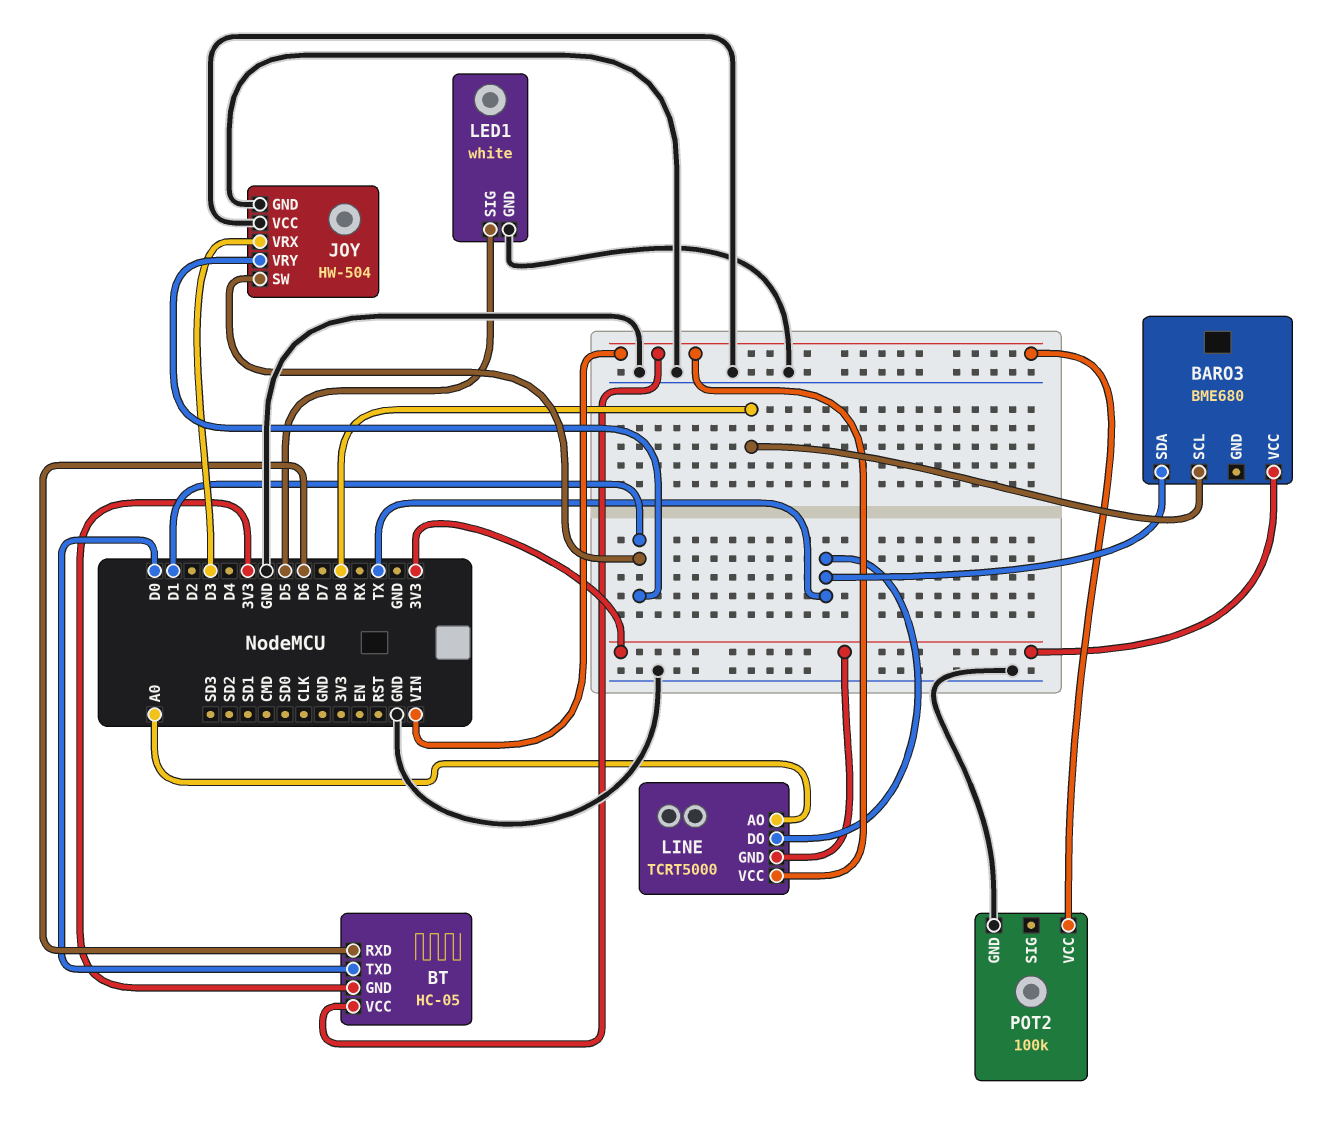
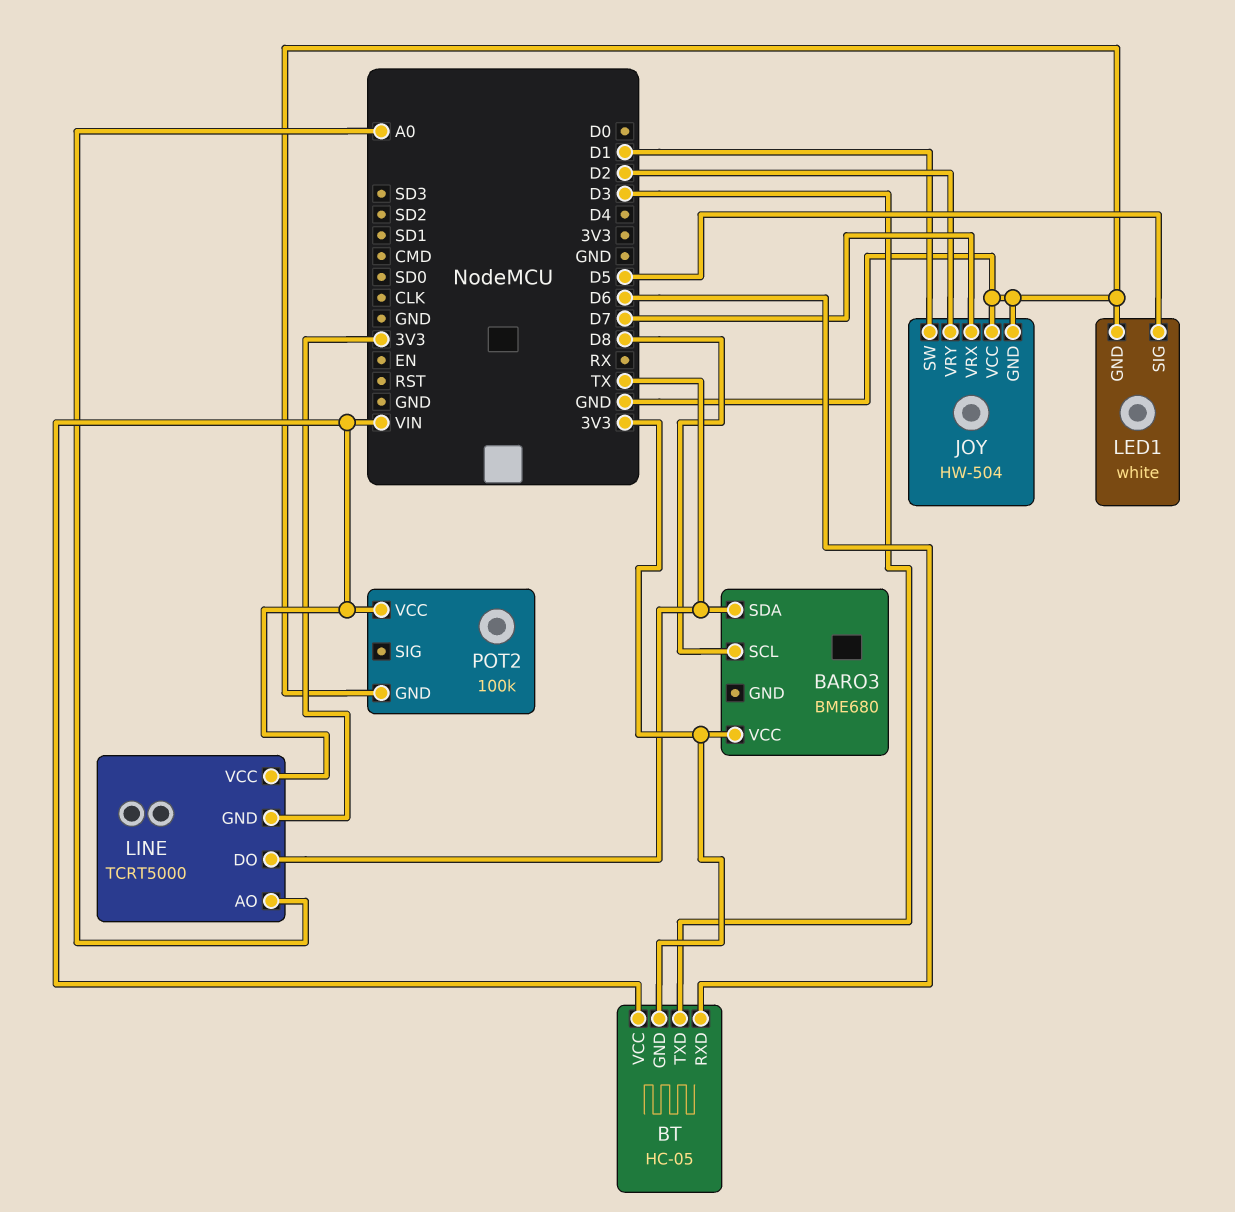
BT pin TXD: D0 -> D3
JOY pin VRX: D3 -> D7
JOY pin VRY: D1 -> D2

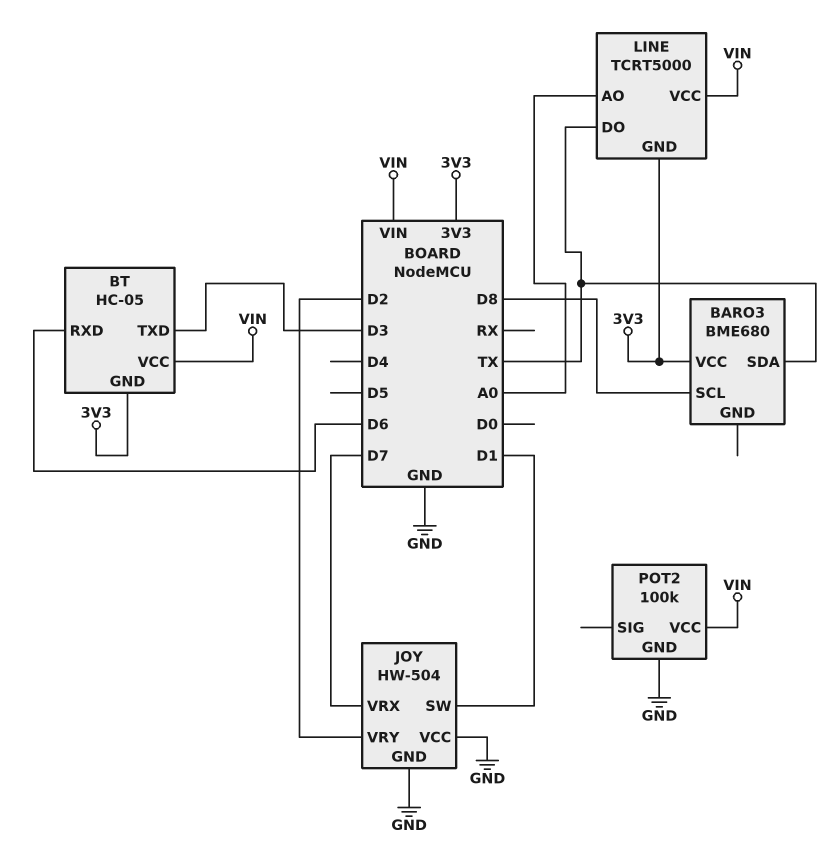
LED1: white -> none
LED1 pin GND: GND -> none
LED1 pin SIG: D5 -> none

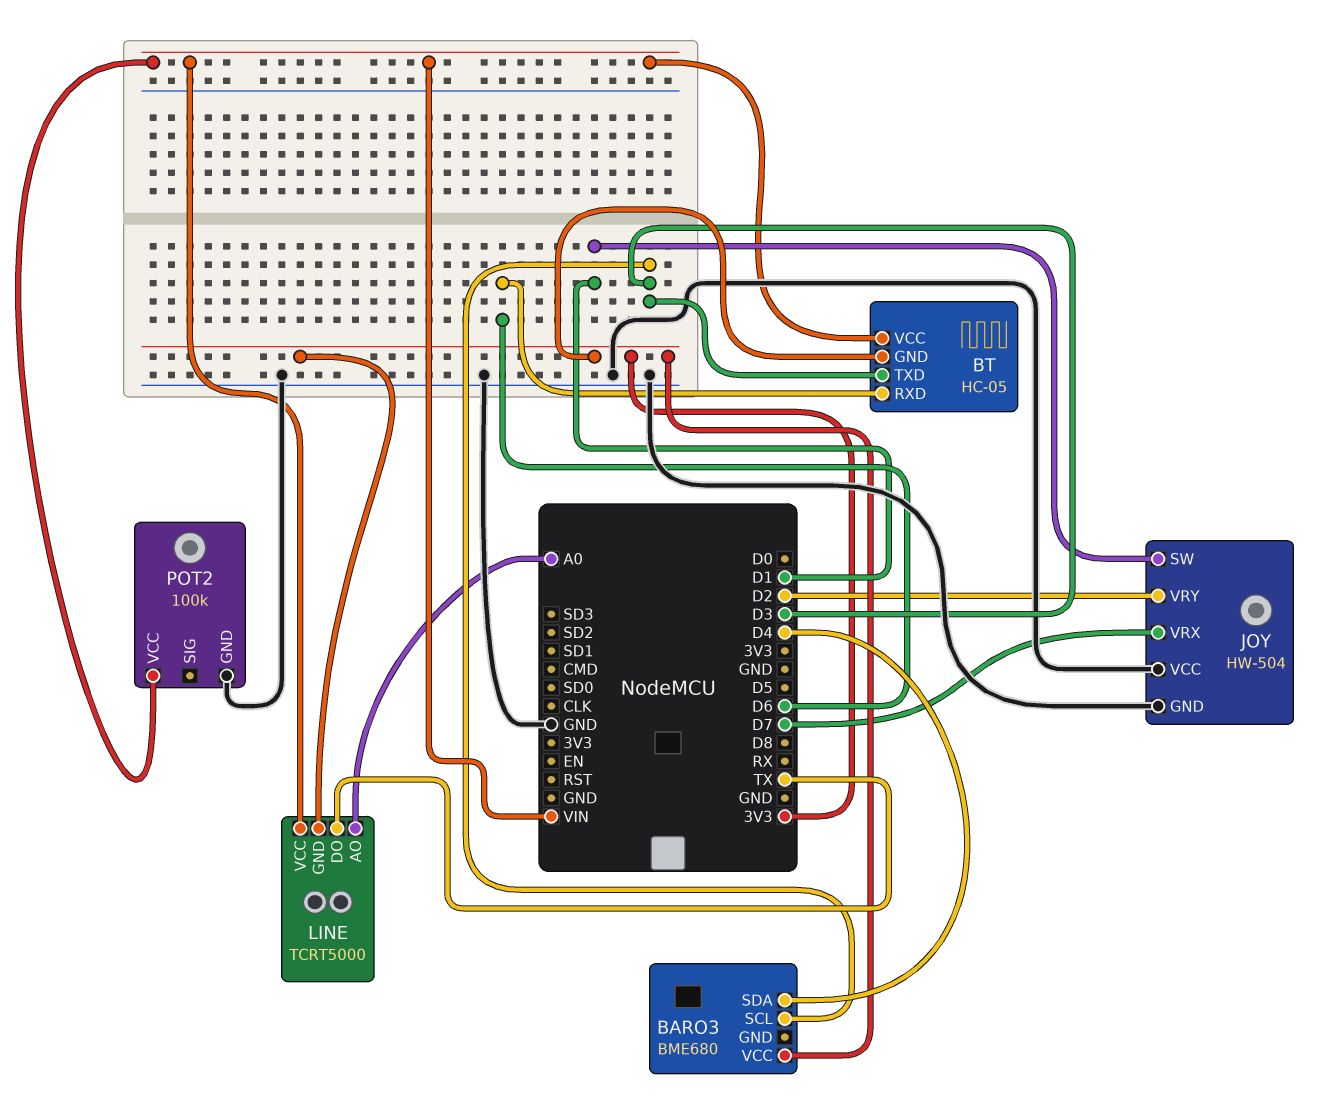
BARO3 pin SCL: D8 -> D3
BARO3 pin SDA: TX -> D4

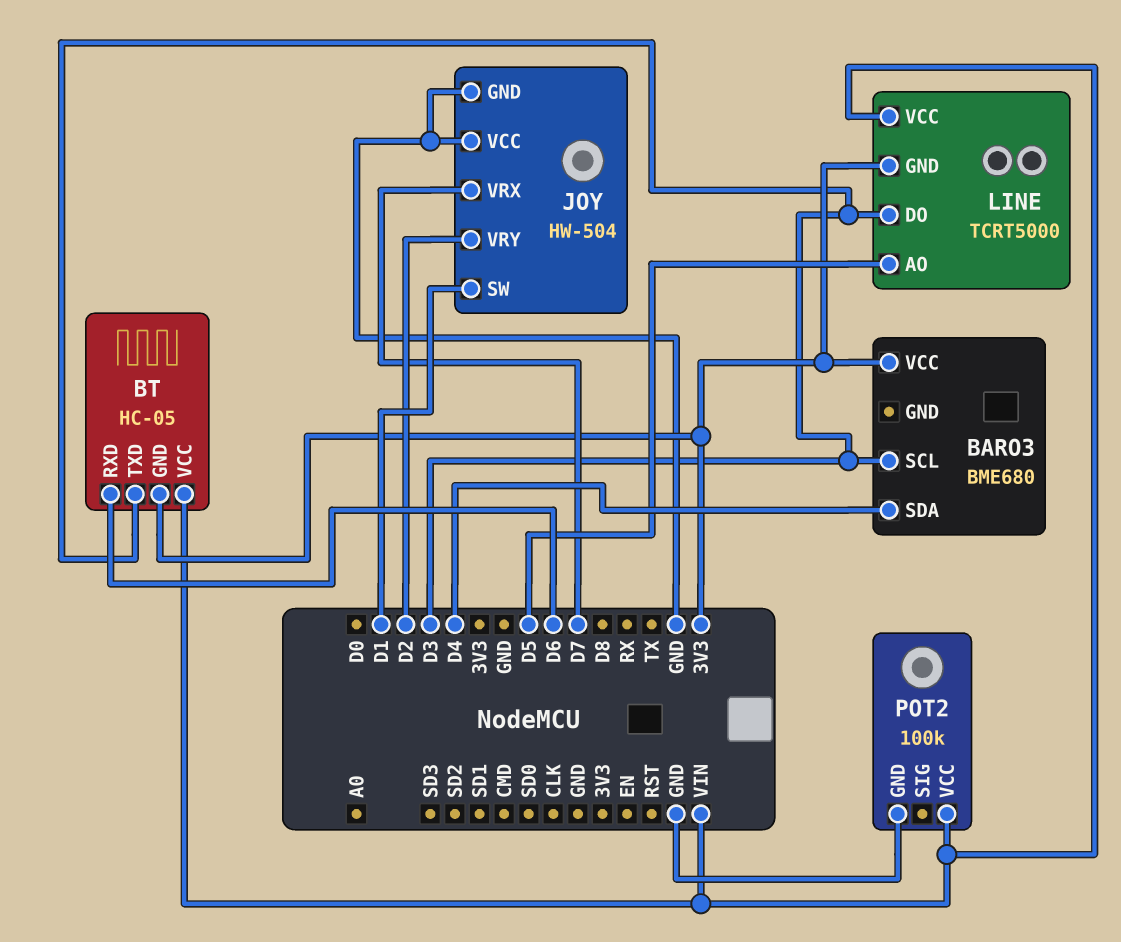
LINE pin AO: A0 -> D5
LINE pin DO: TX -> D3

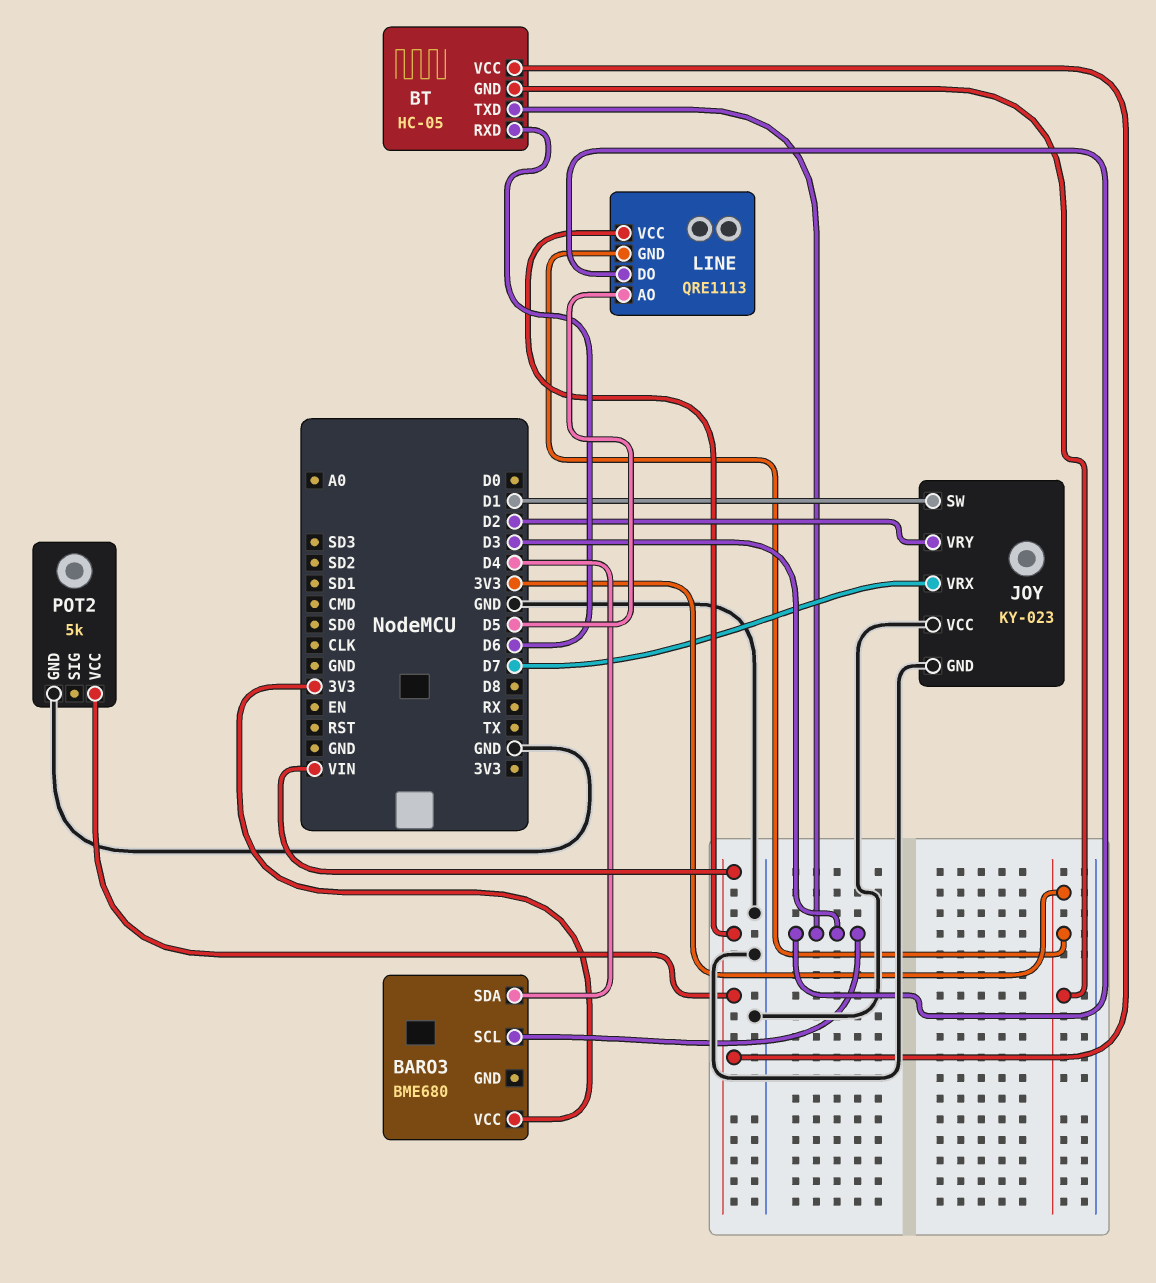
JOY: HW-504 -> KY-023
LINE: TCRT5000 -> QRE1113
POT2: 100k -> 5k

